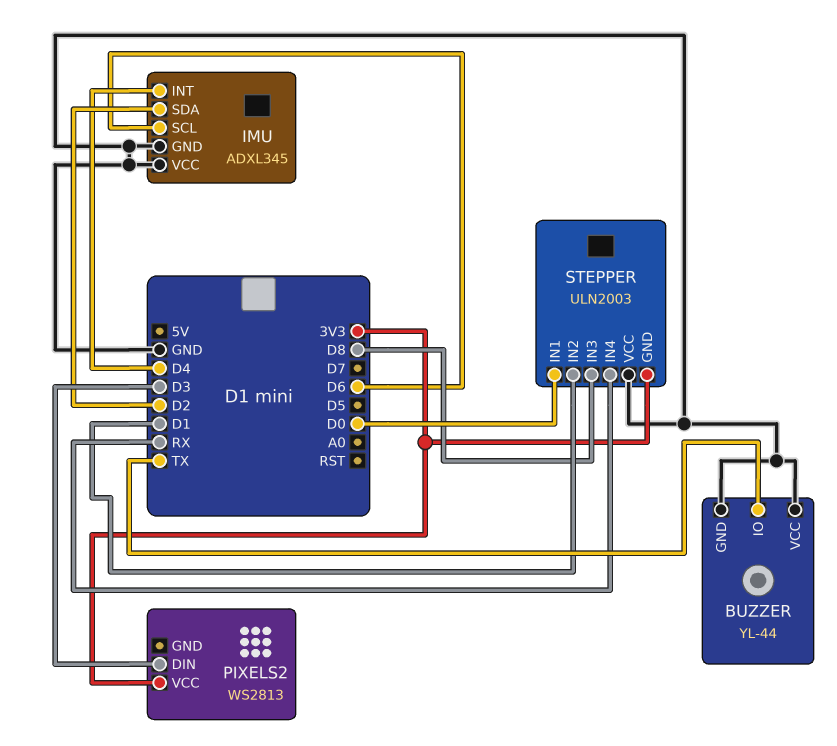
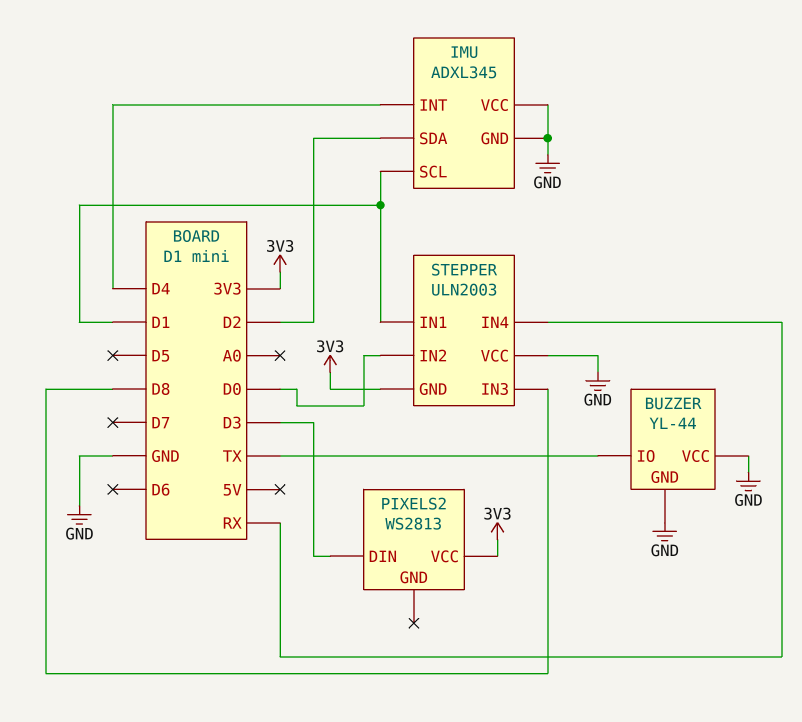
IMU pin SCL: D6 -> D1
STEPPER pin IN1: D0 -> D1
STEPPER pin IN2: D1 -> D0

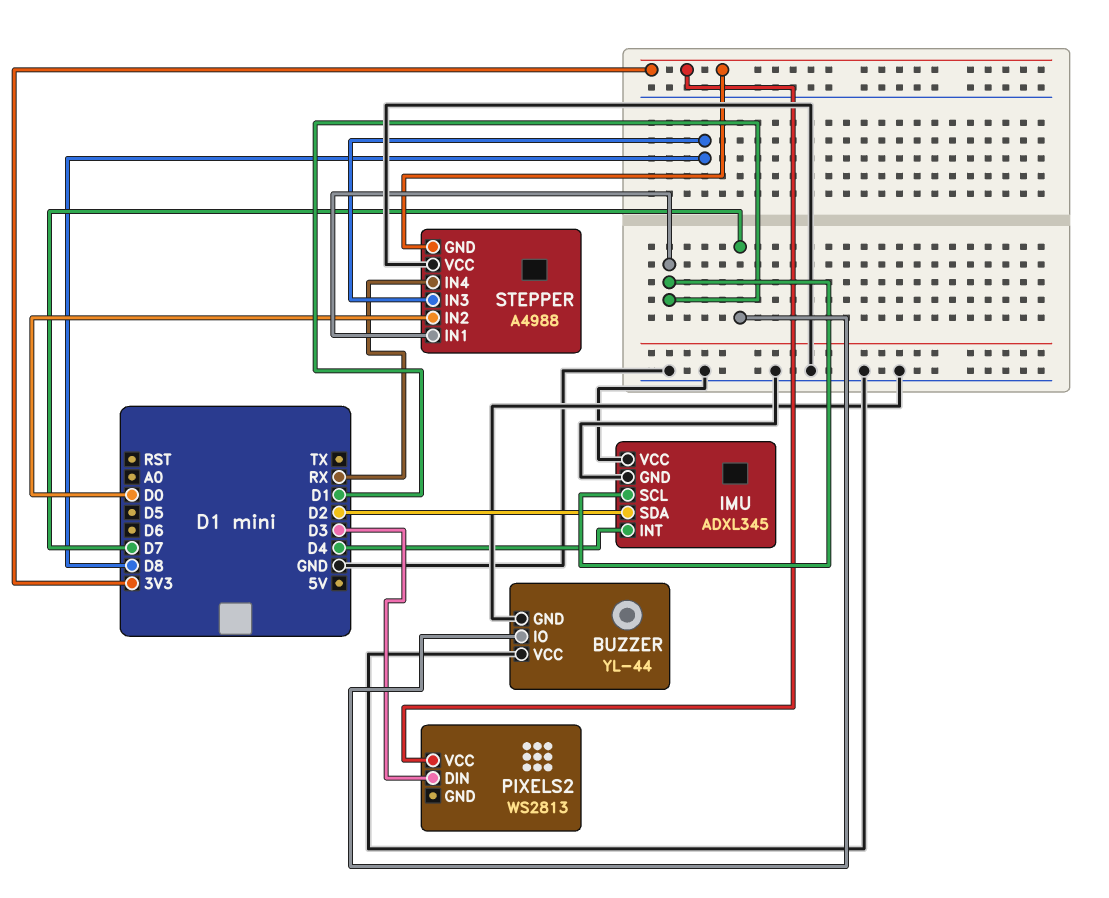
BUZZER pin IO: TX -> D7
STEPPER: ULN2003 -> A4988

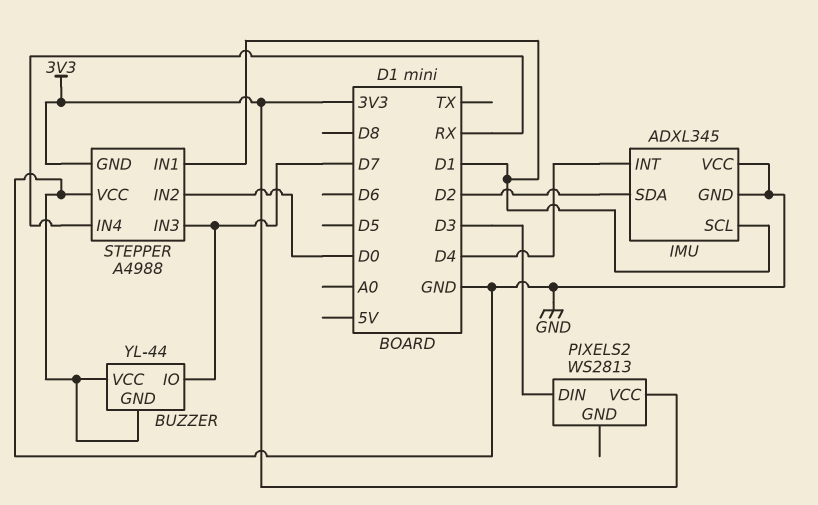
STEPPER pin IN3: D8 -> D7

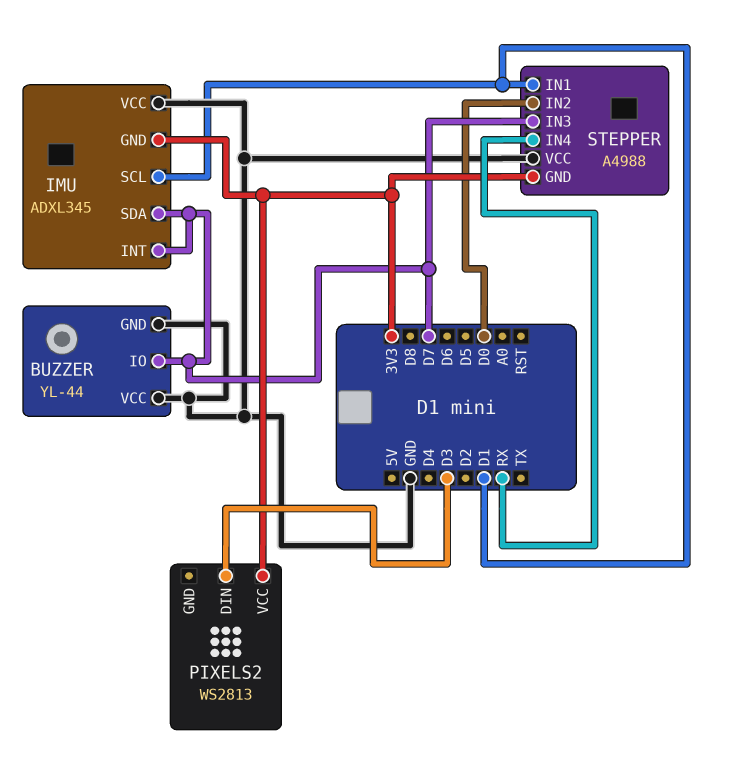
IMU pin GND: GND -> 3V3
IMU pin INT: D4 -> D7
IMU pin SDA: D2 -> D7

